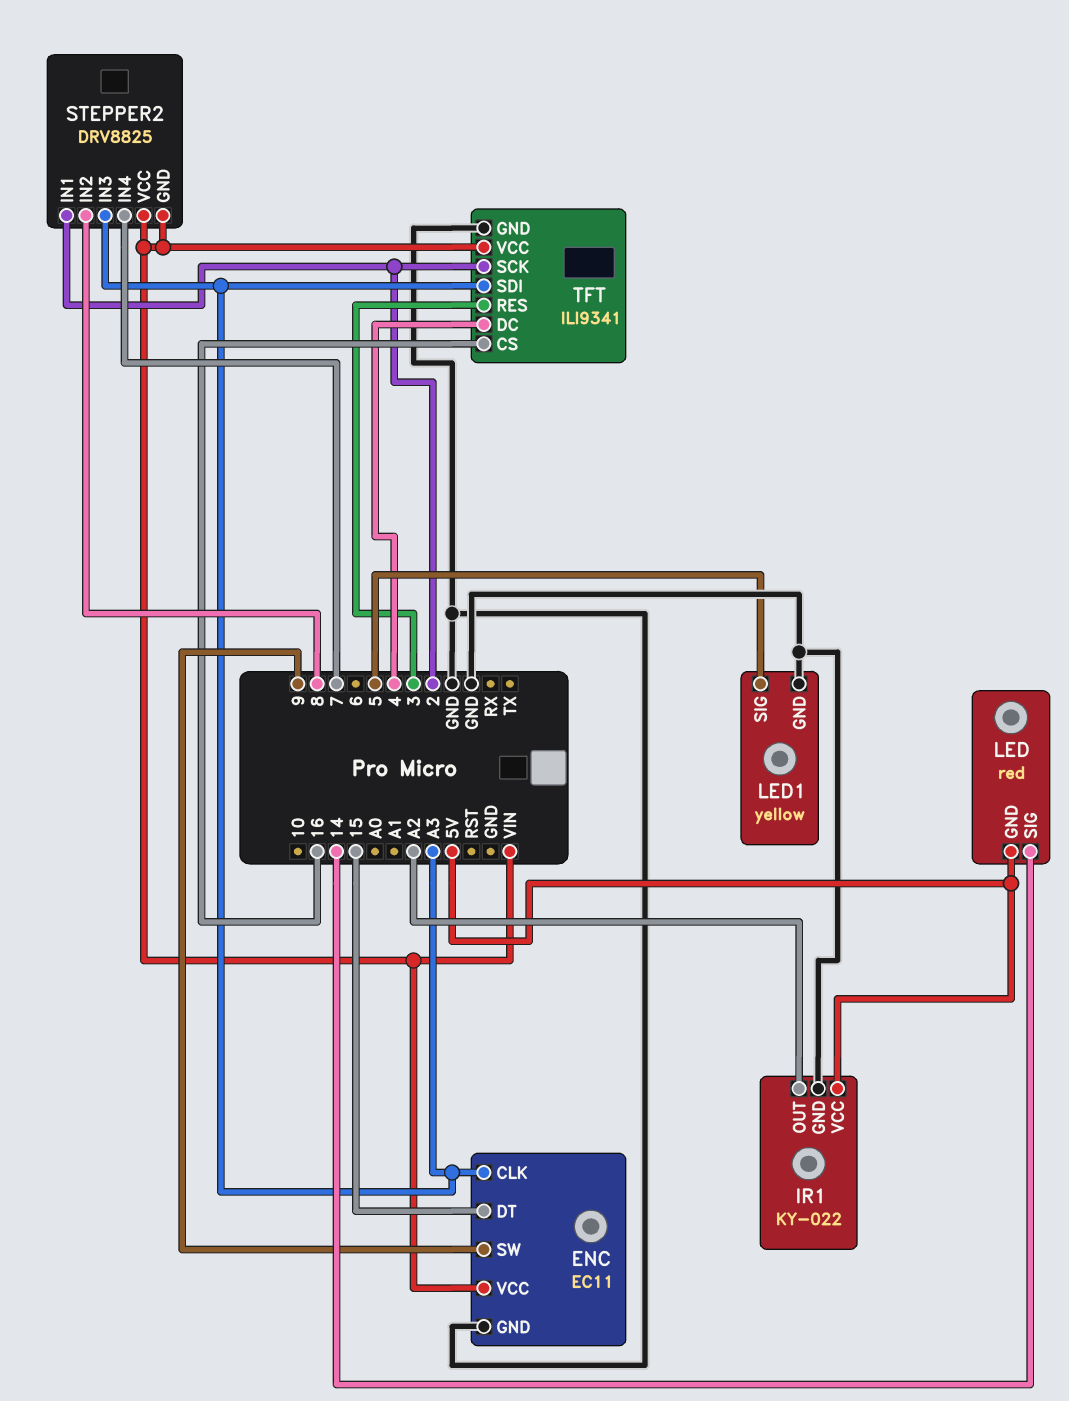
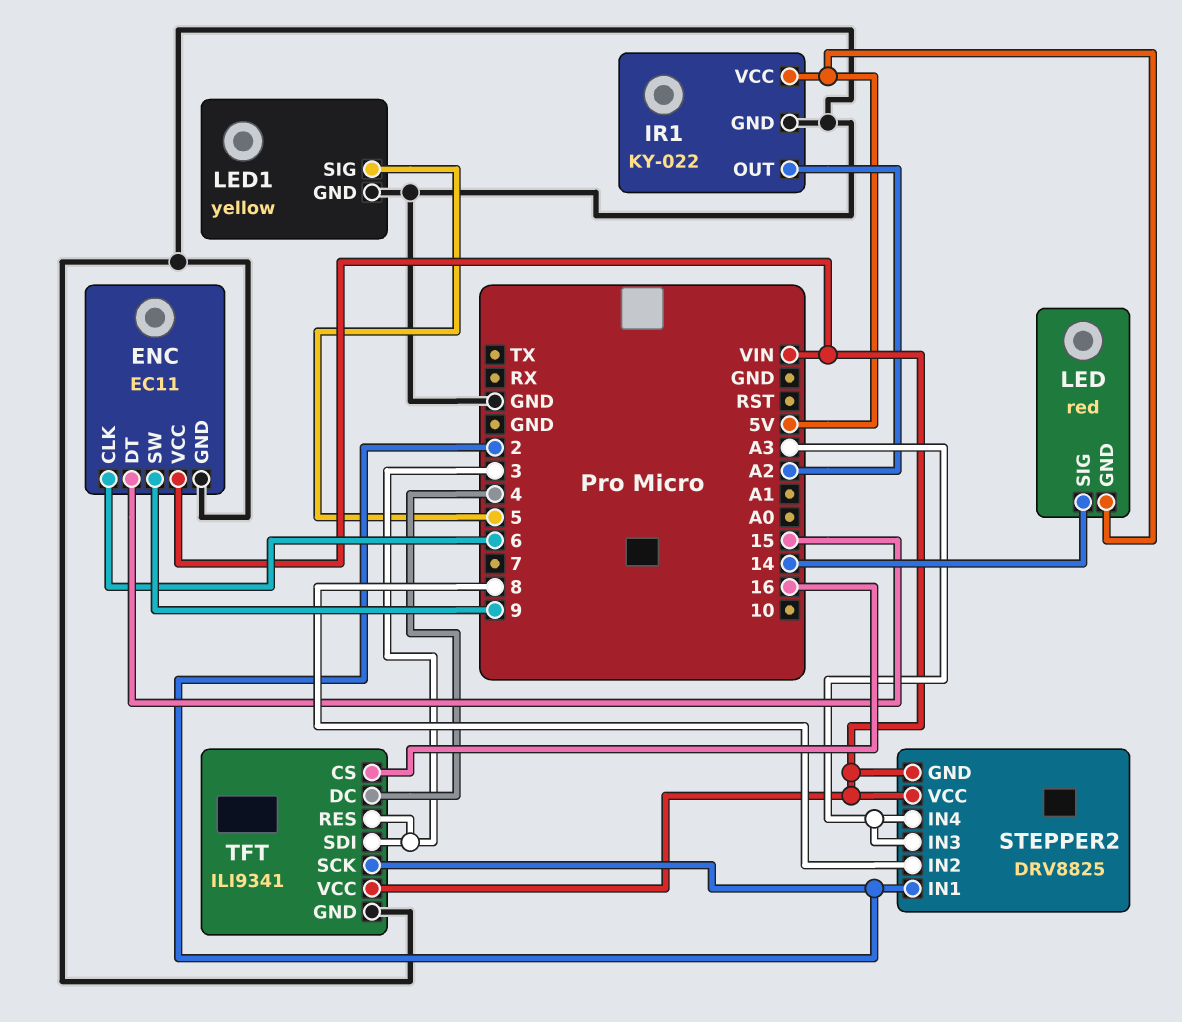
ENC pin CLK: A3 -> 6
STEPPER2 pin IN4: 7 -> A3
TFT pin SDI: A3 -> 3

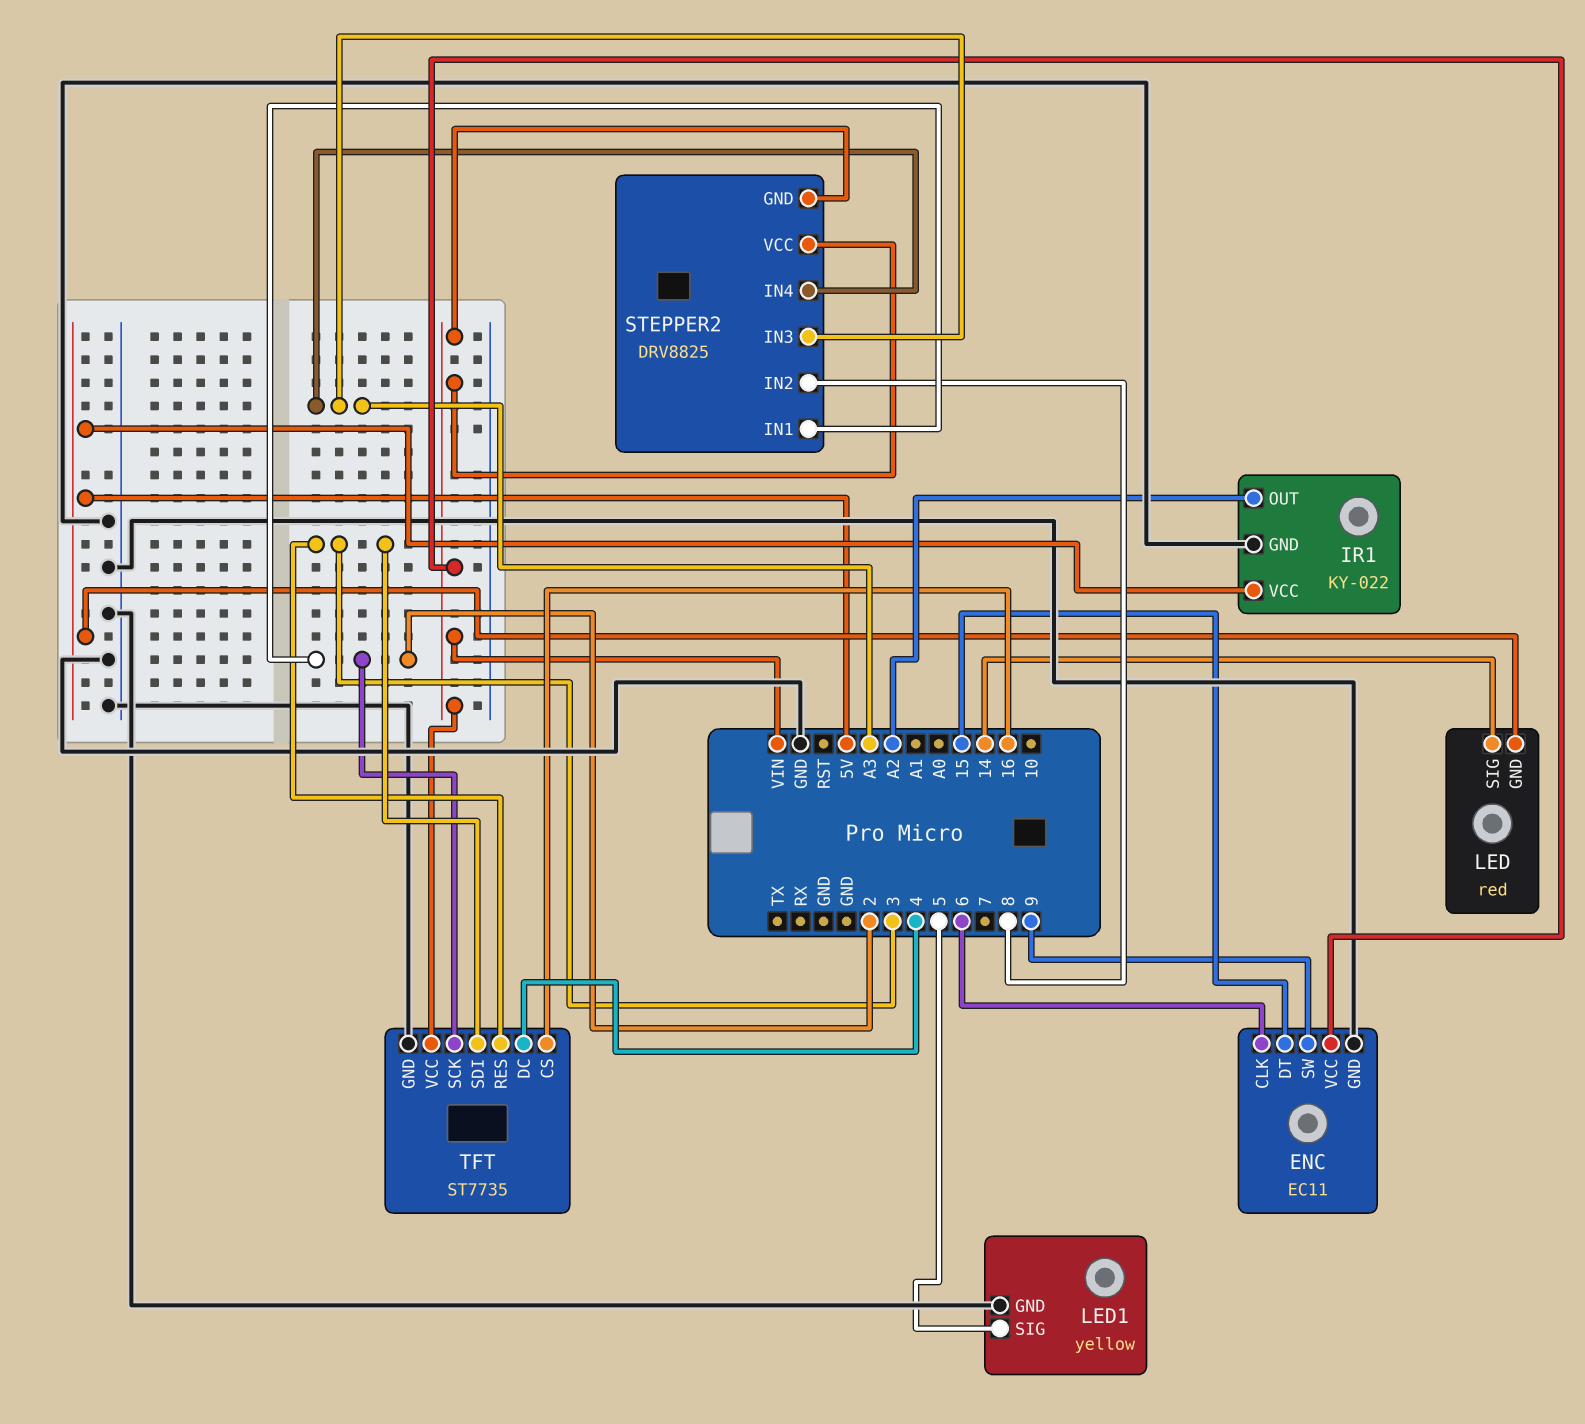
TFT: ILI9341 -> ST7735

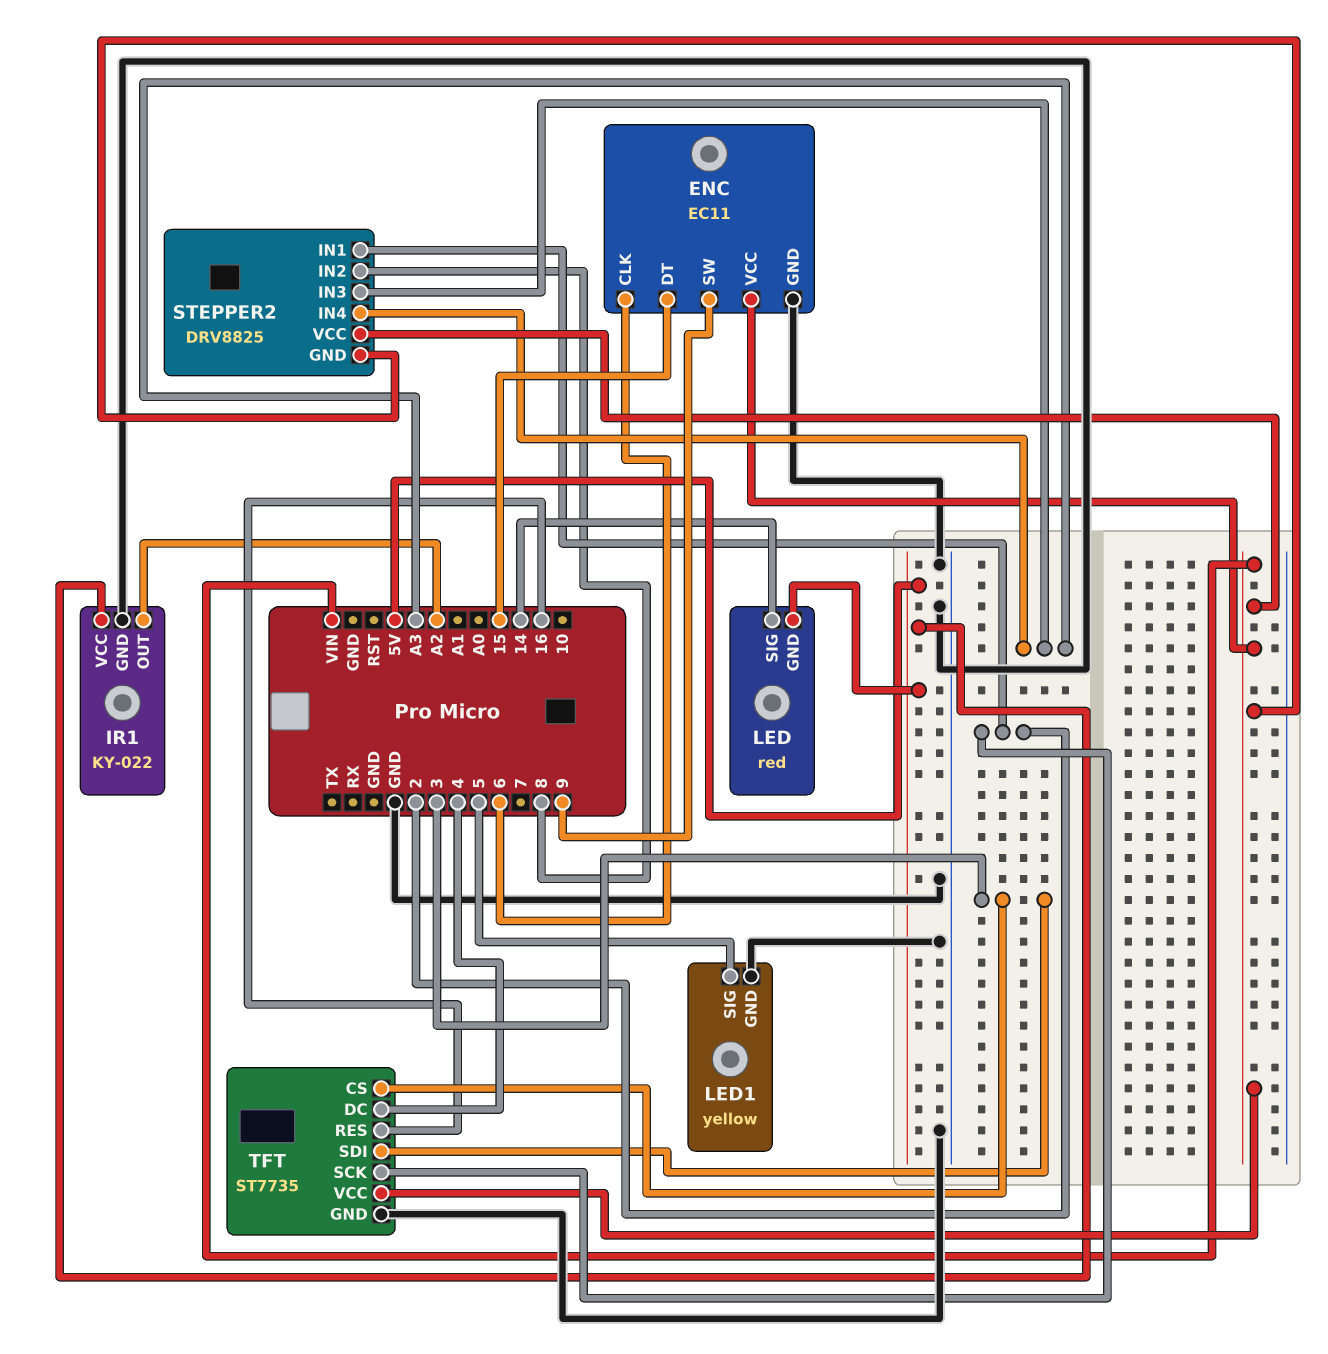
TFT pin CS: 16 -> 3
TFT pin RES: 3 -> 16

